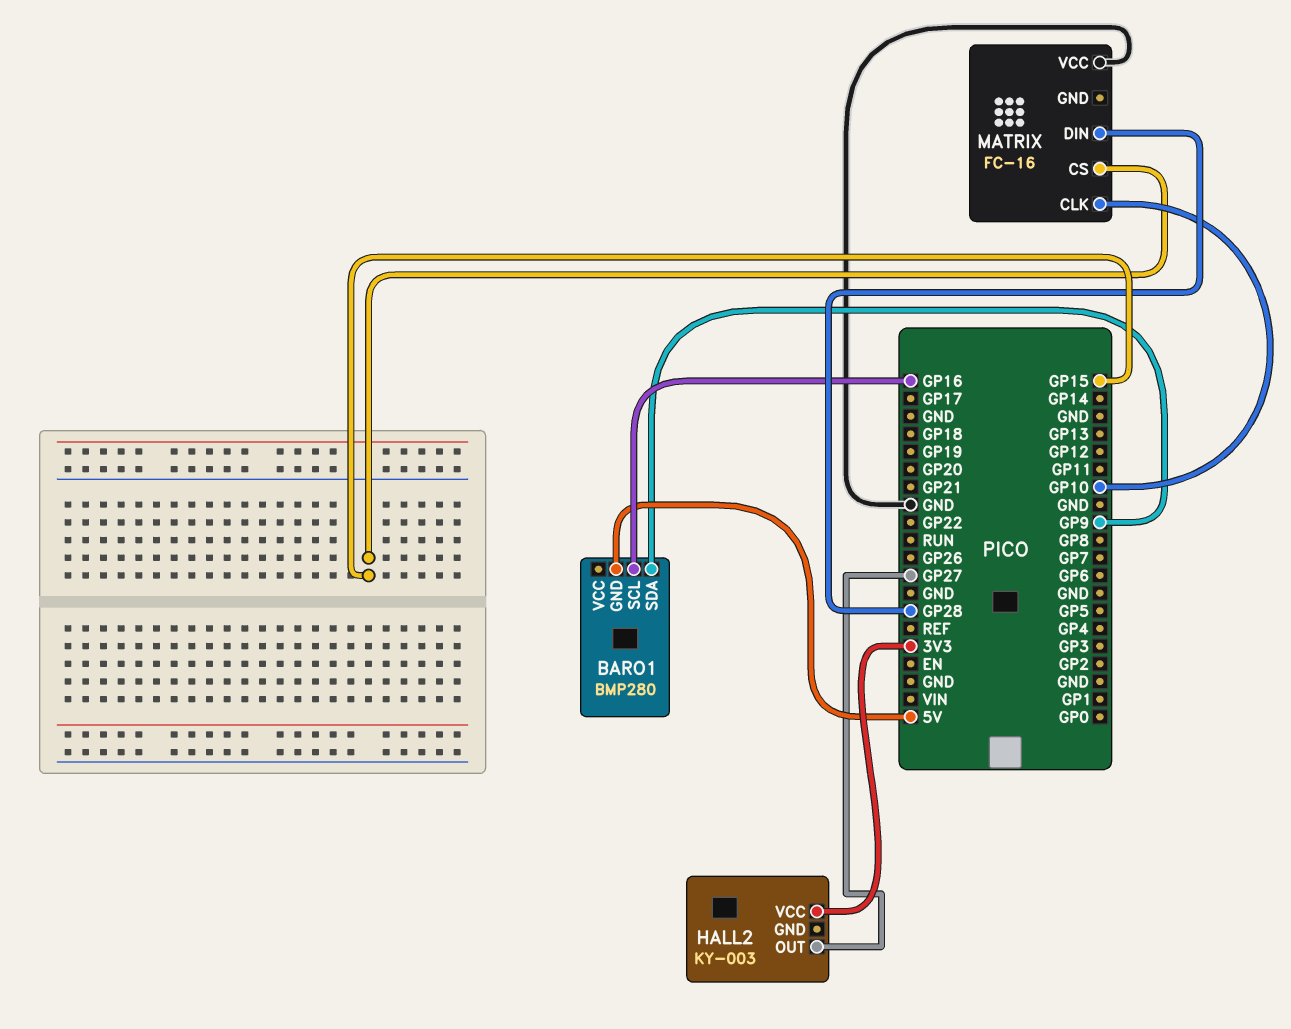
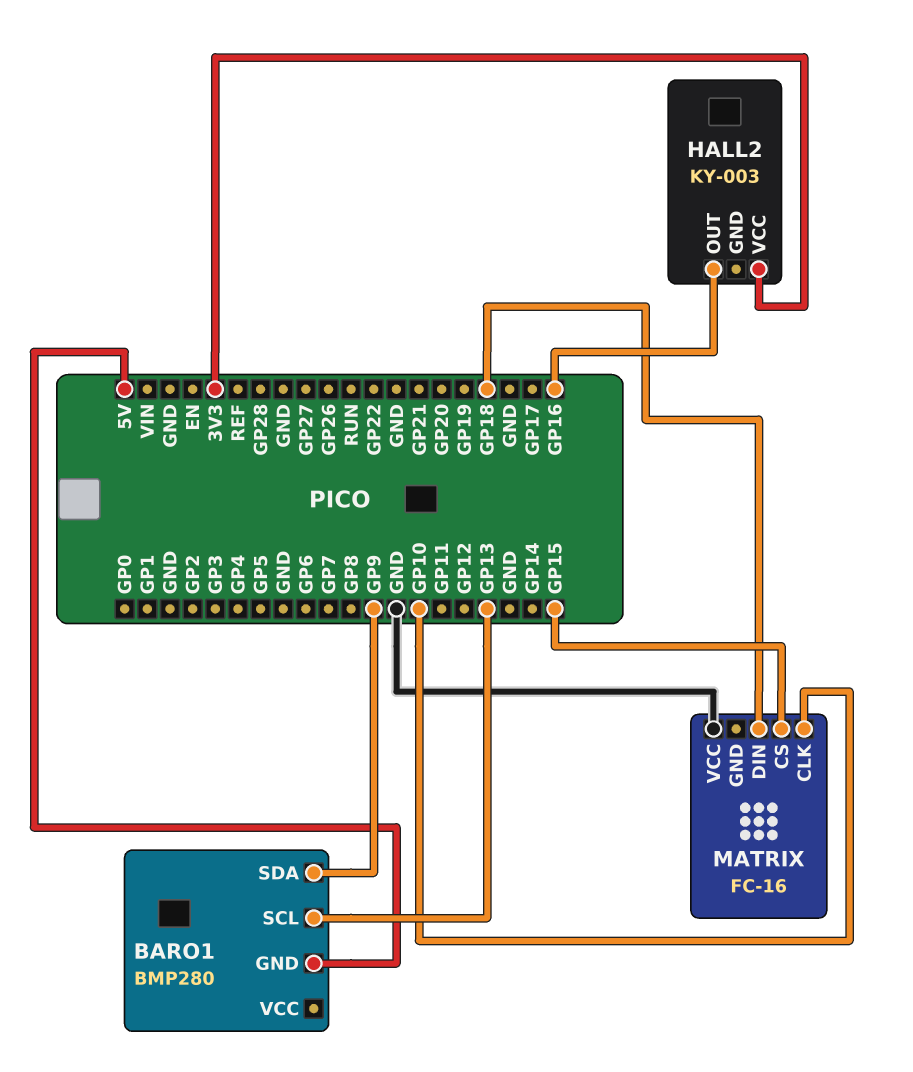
BARO1 pin SCL: GP16 -> GP13
HALL2 pin OUT: GP27 -> GP16
MATRIX pin DIN: GP28 -> GP18

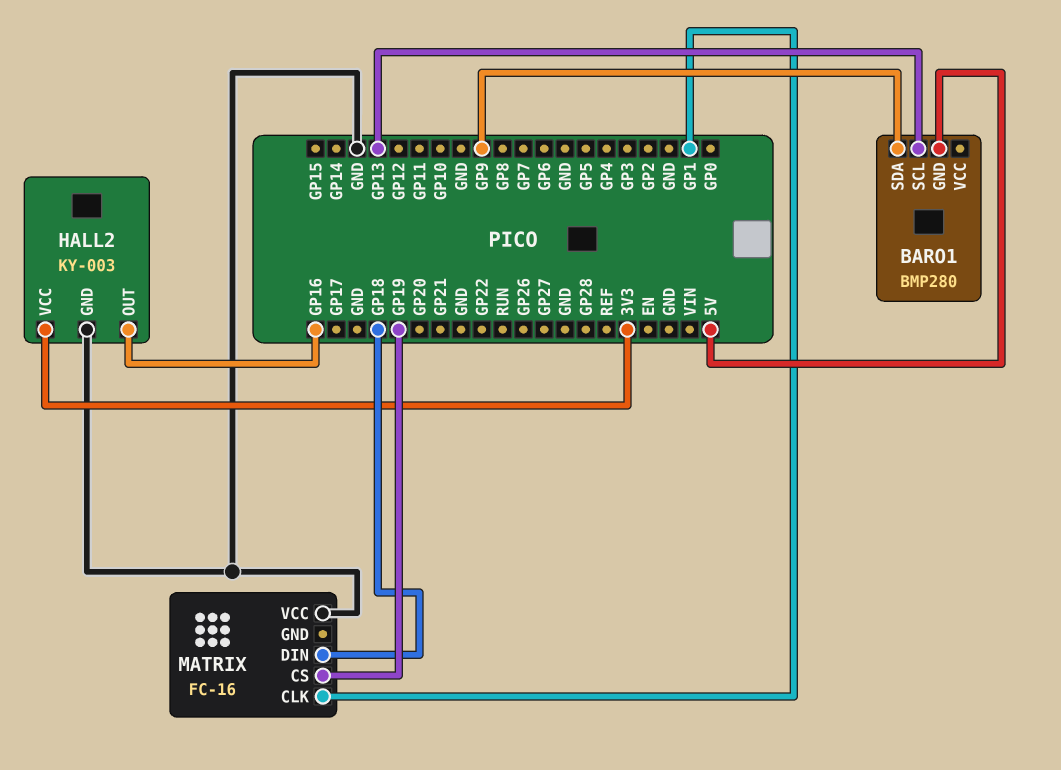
HALL2 pin GND: none -> GND
MATRIX pin CLK: GP10 -> GP1
MATRIX pin CS: GP15 -> GP19

